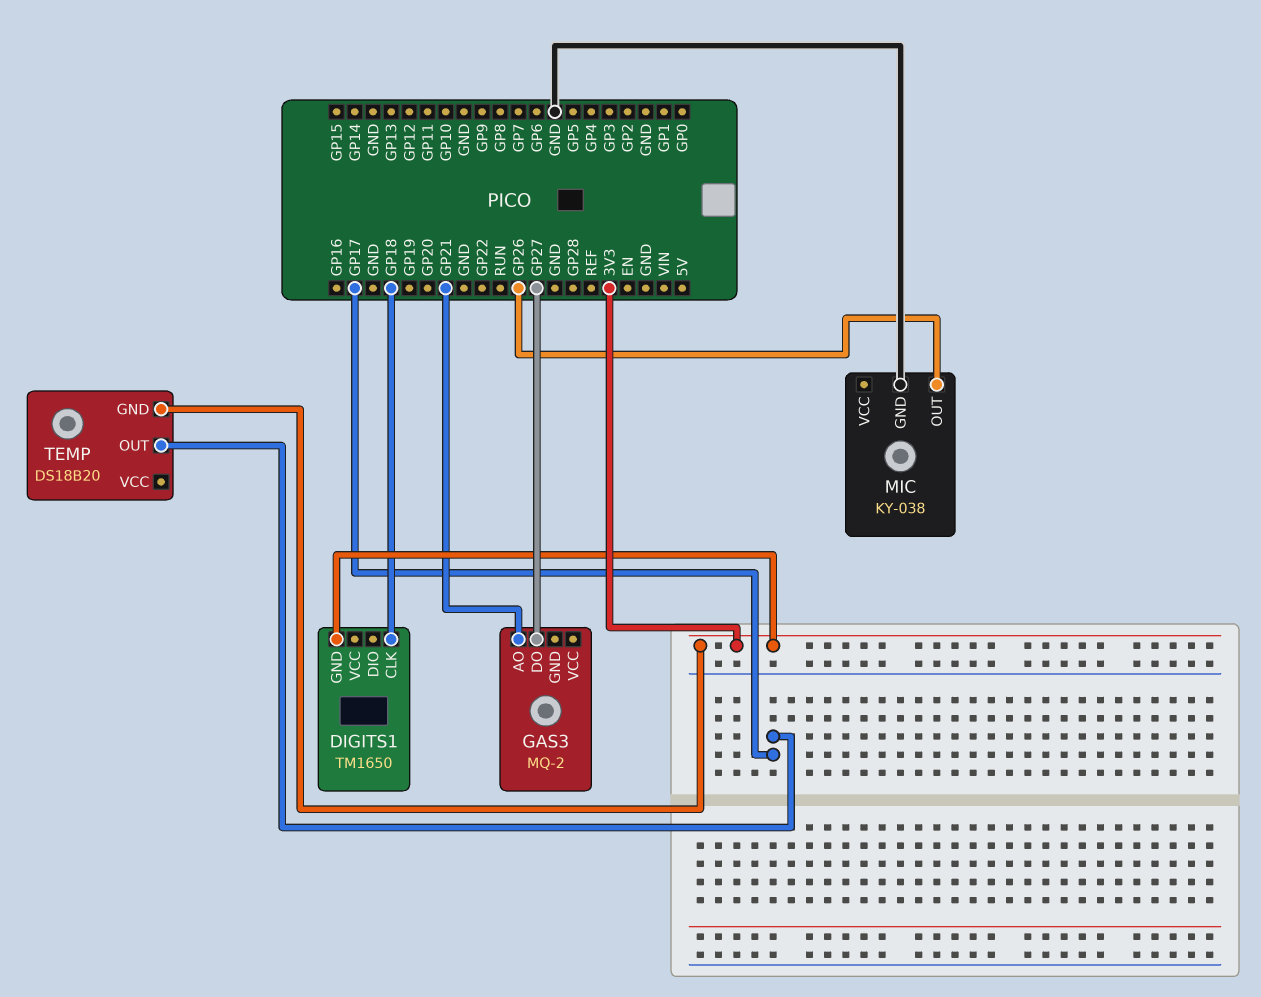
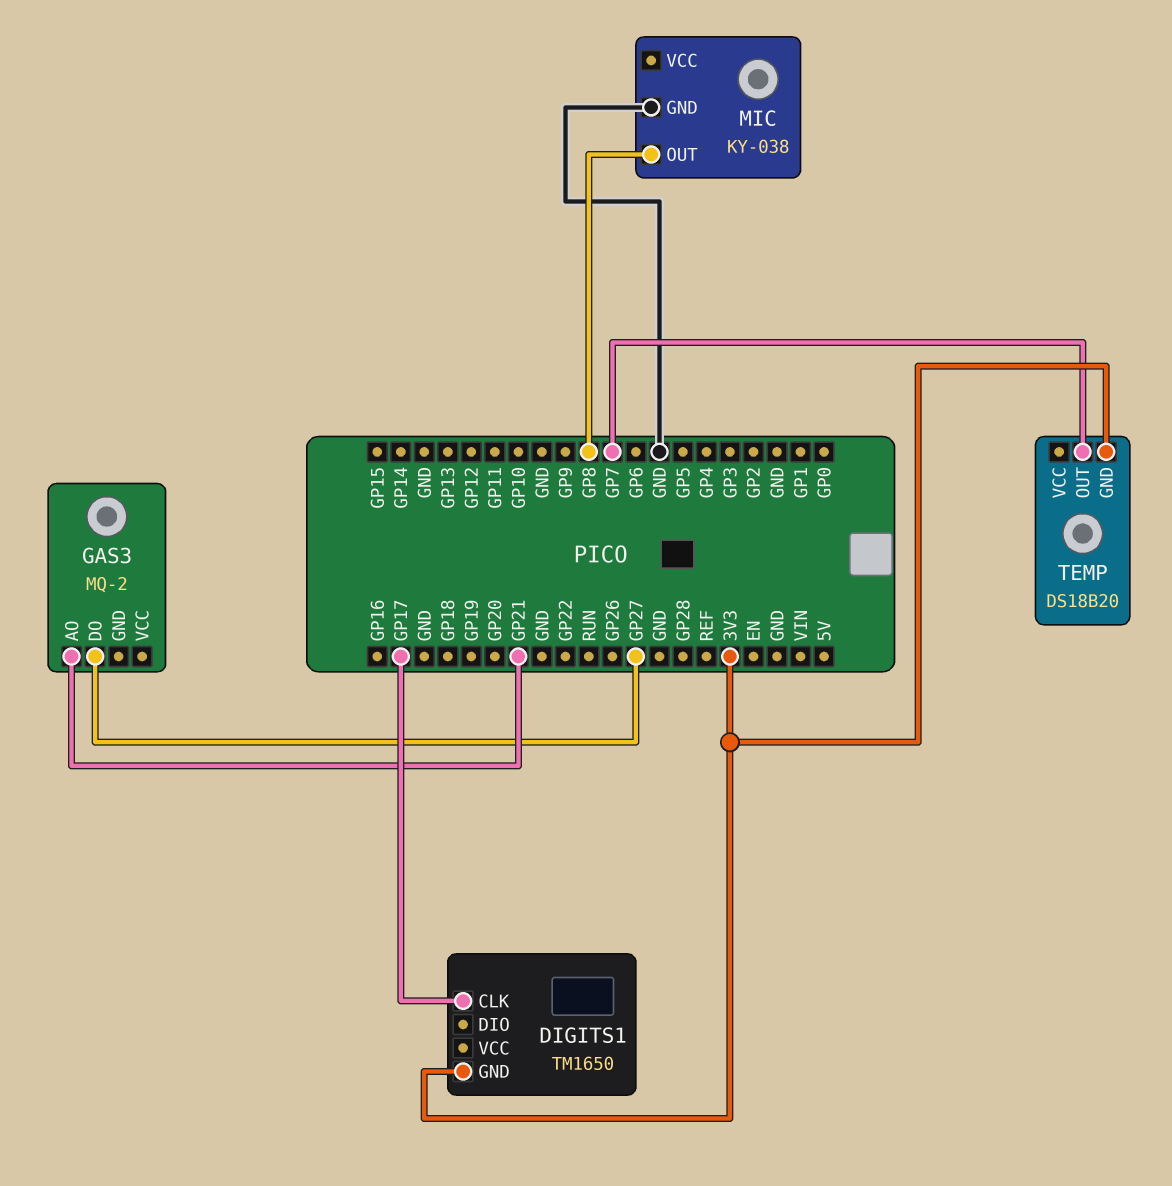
DIGITS1 pin CLK: GP18 -> GP17
MIC pin OUT: GP26 -> GP8
TEMP pin OUT: GP17 -> GP7

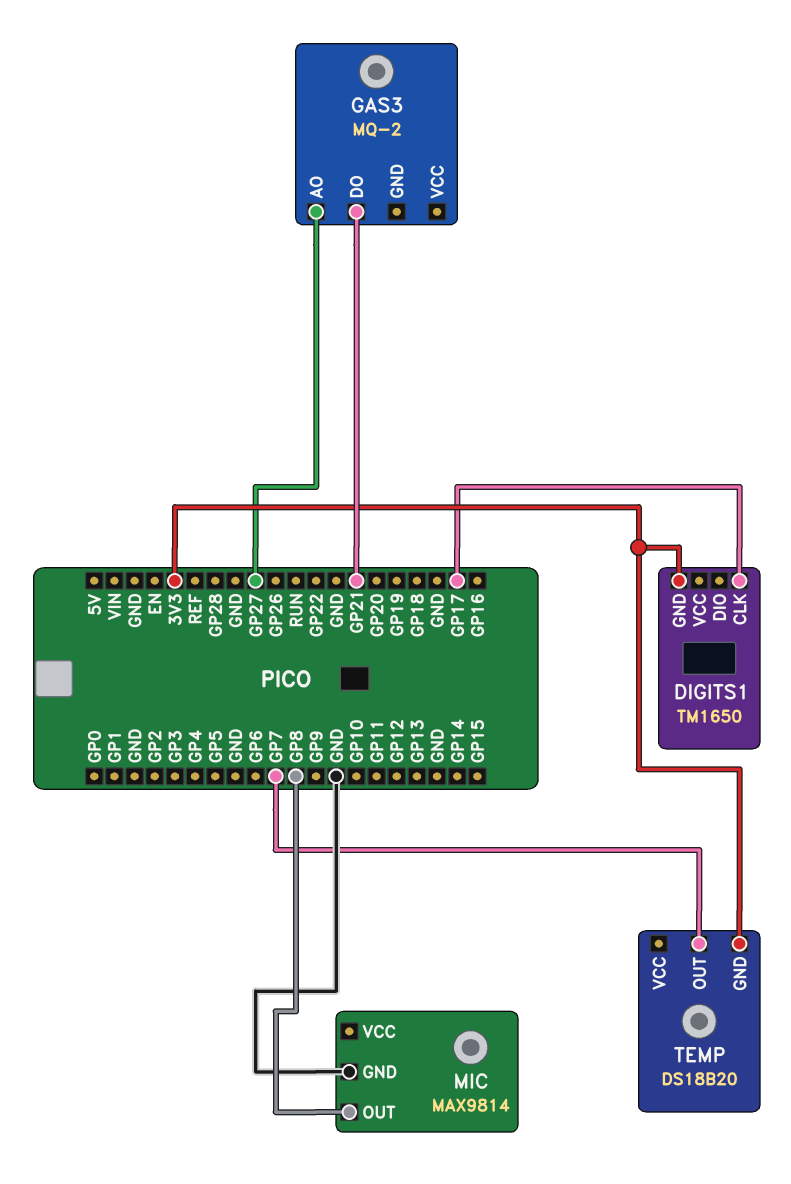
GAS3 pin AO: GP21 -> GP27
GAS3 pin DO: GP27 -> GP21
MIC: KY-038 -> MAX9814

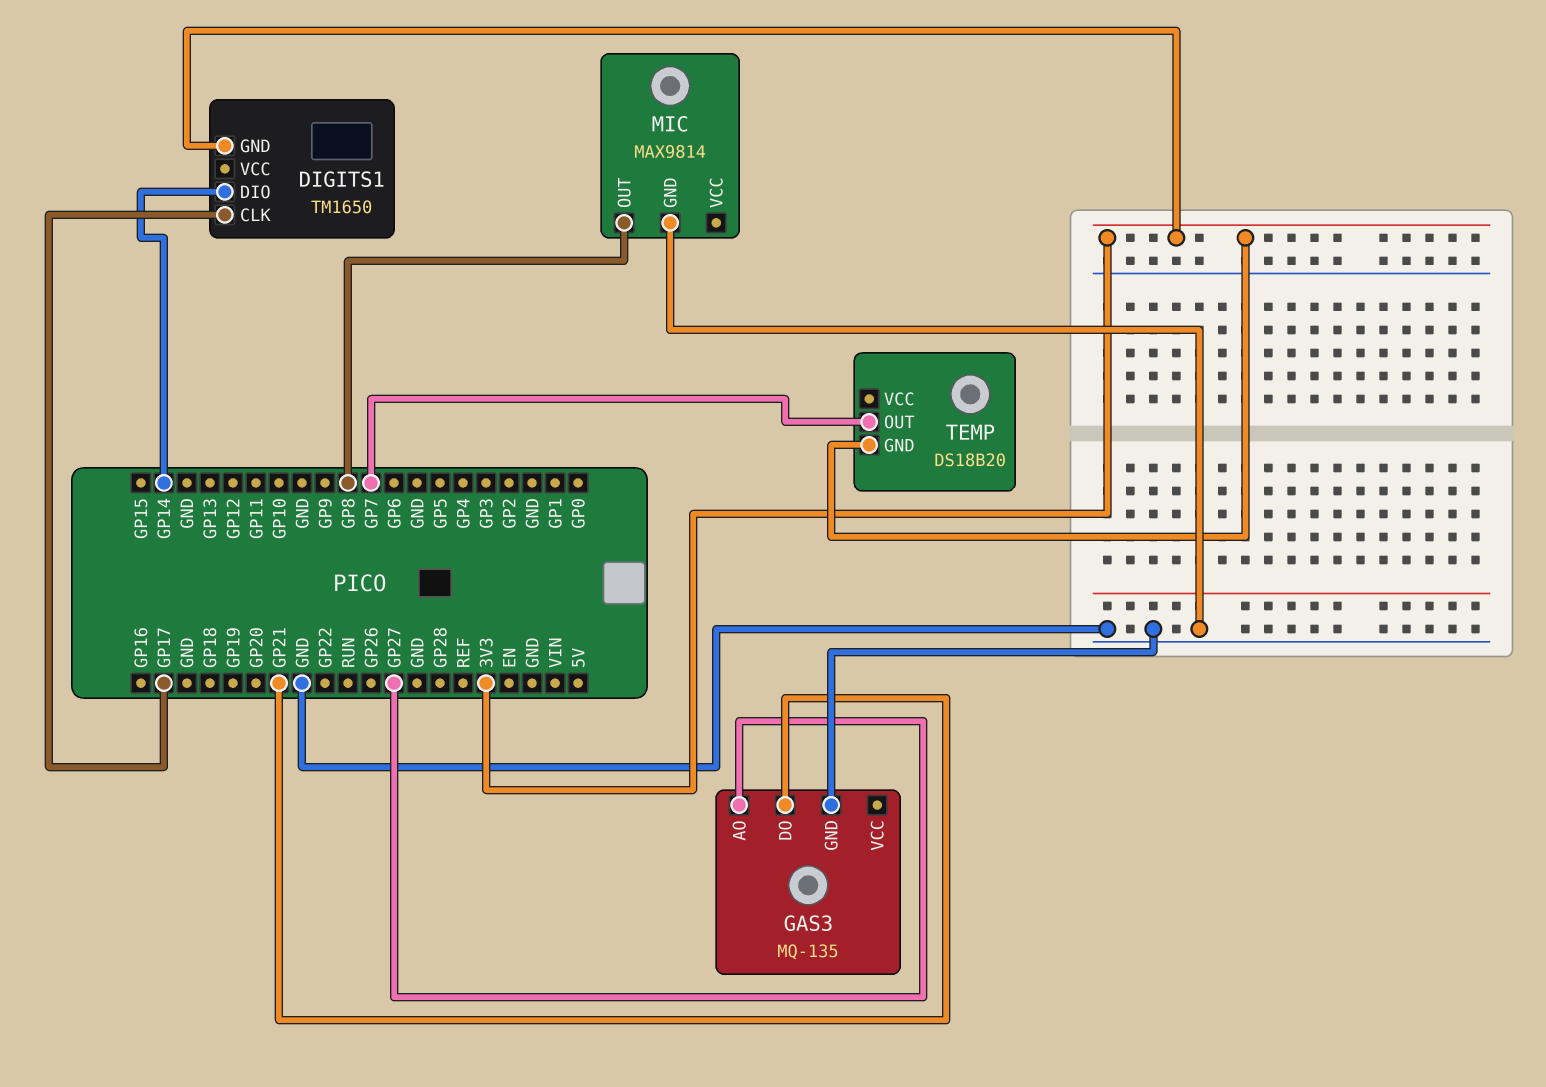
DIGITS1 pin DIO: none -> GP14
GAS3: MQ-2 -> MQ-135
GAS3 pin GND: none -> GND

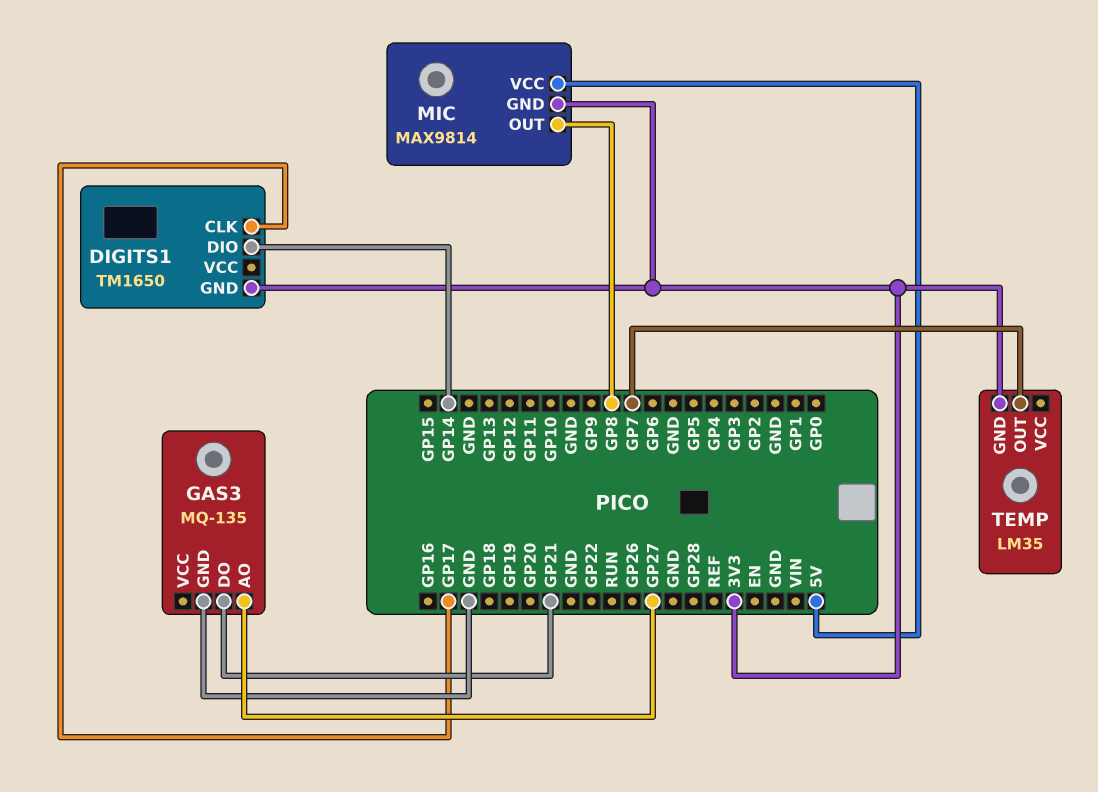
MIC pin GND: GND -> 3V3
MIC pin VCC: none -> 5V
TEMP: DS18B20 -> LM35

